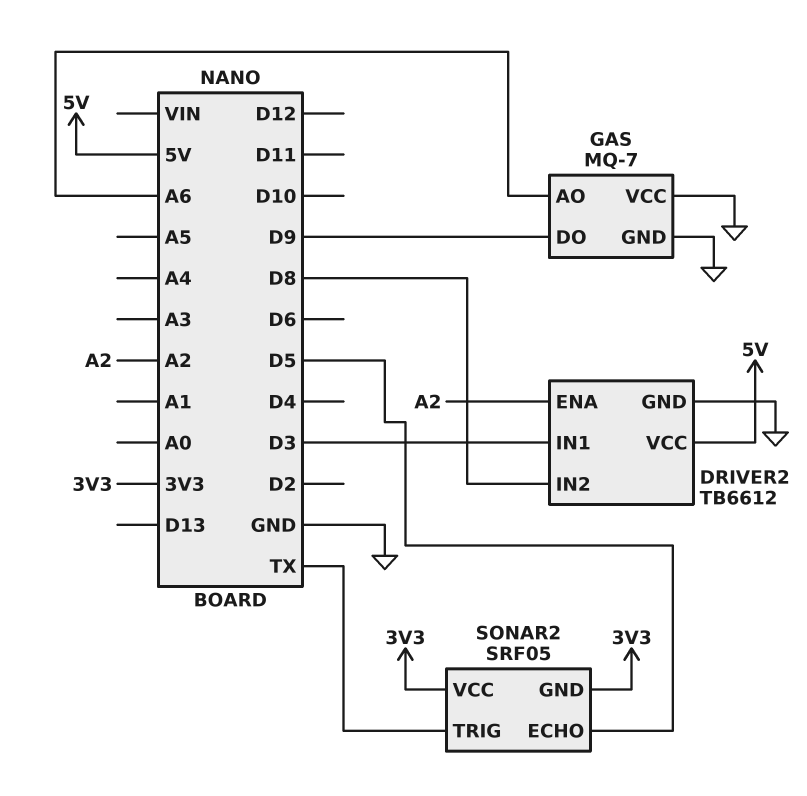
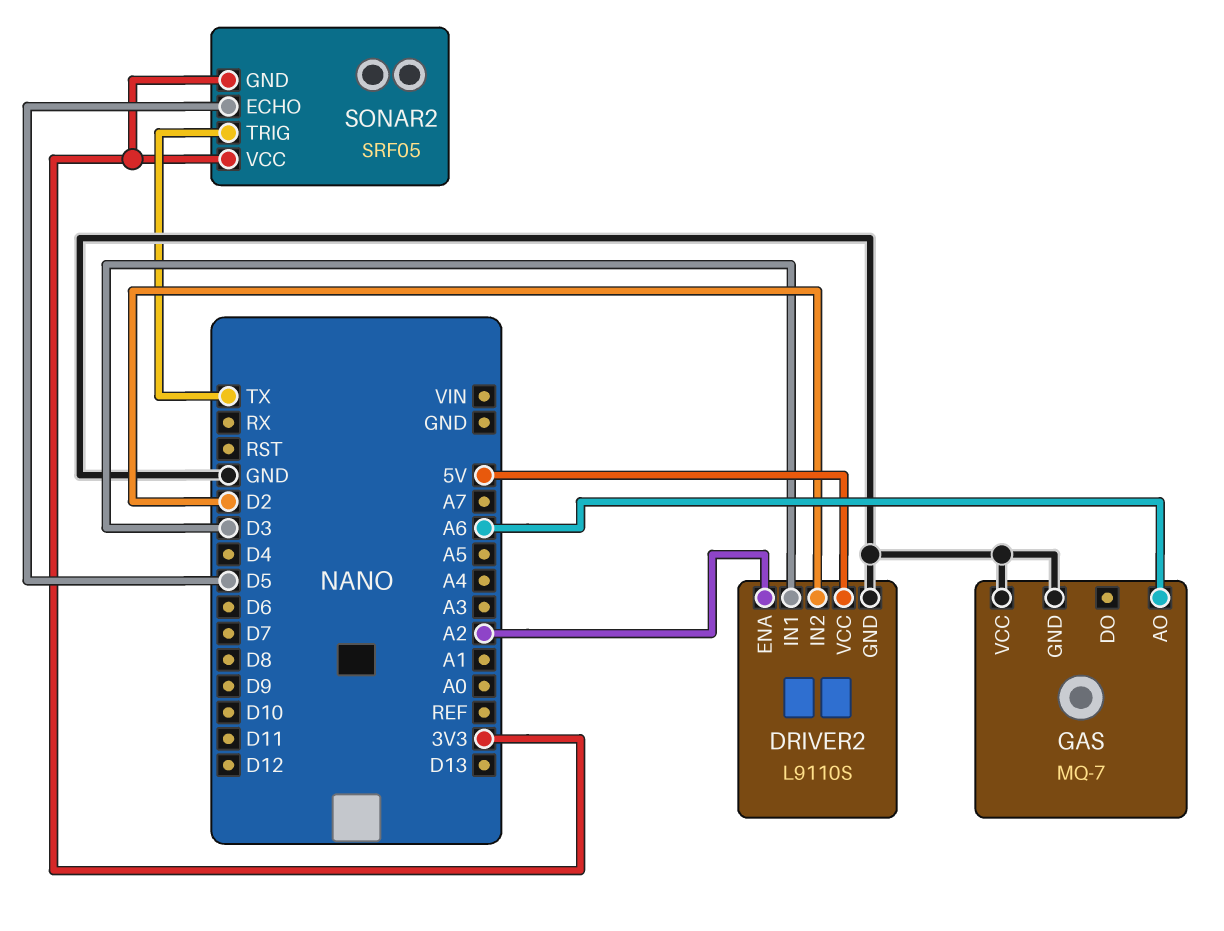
DRIVER2: TB6612 -> L9110S
DRIVER2 pin IN2: D8 -> D2
GAS pin DO: D9 -> none

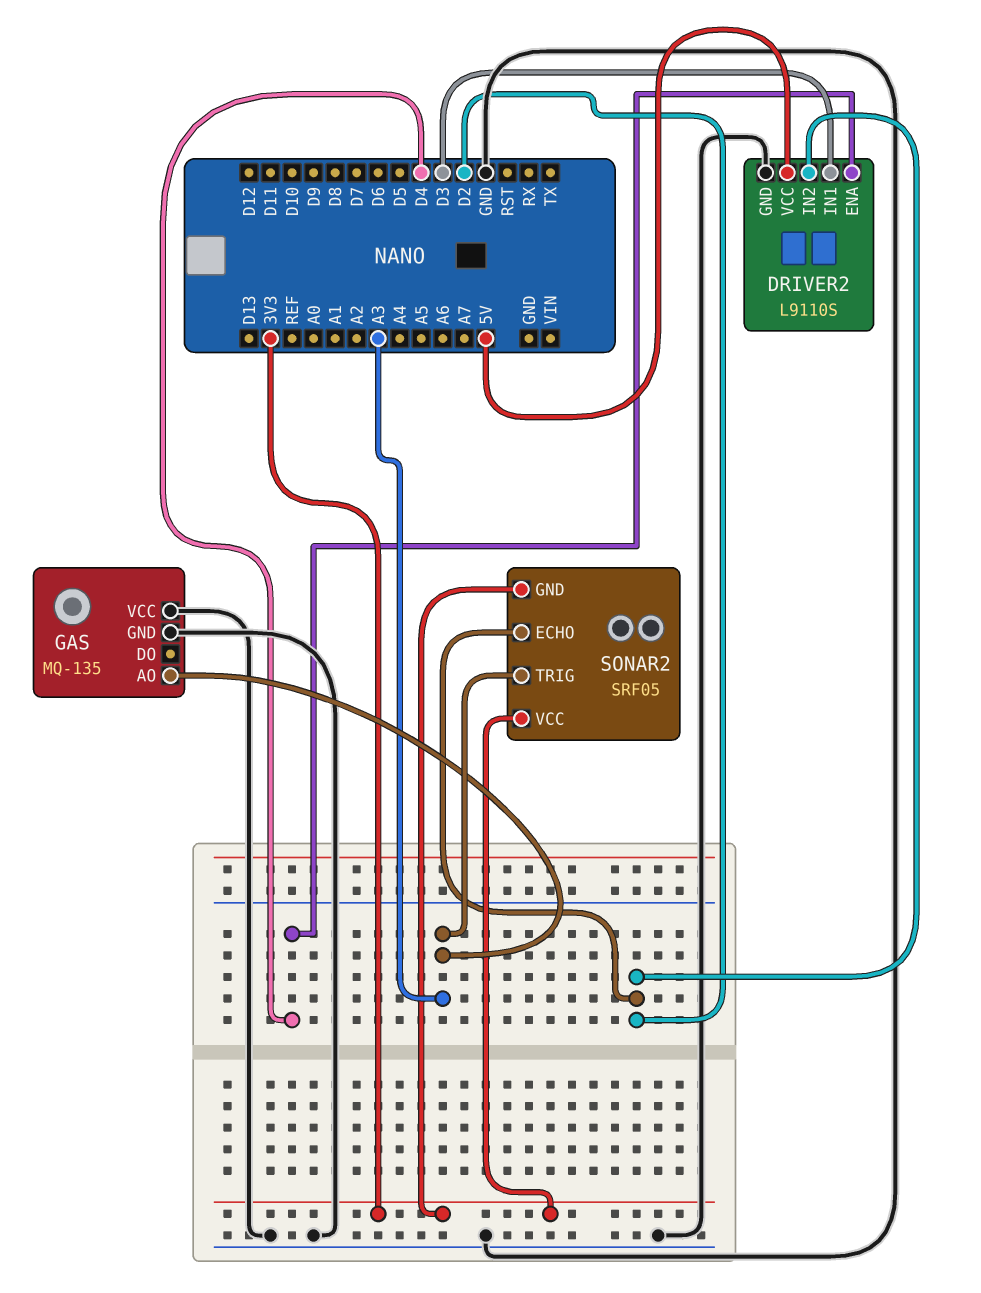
DRIVER2 pin ENA: A2 -> D4
GAS: MQ-7 -> MQ-135
GAS pin AO: A6 -> A3
SONAR2 pin ECHO: D5 -> D2
SONAR2 pin TRIG: TX -> A3

